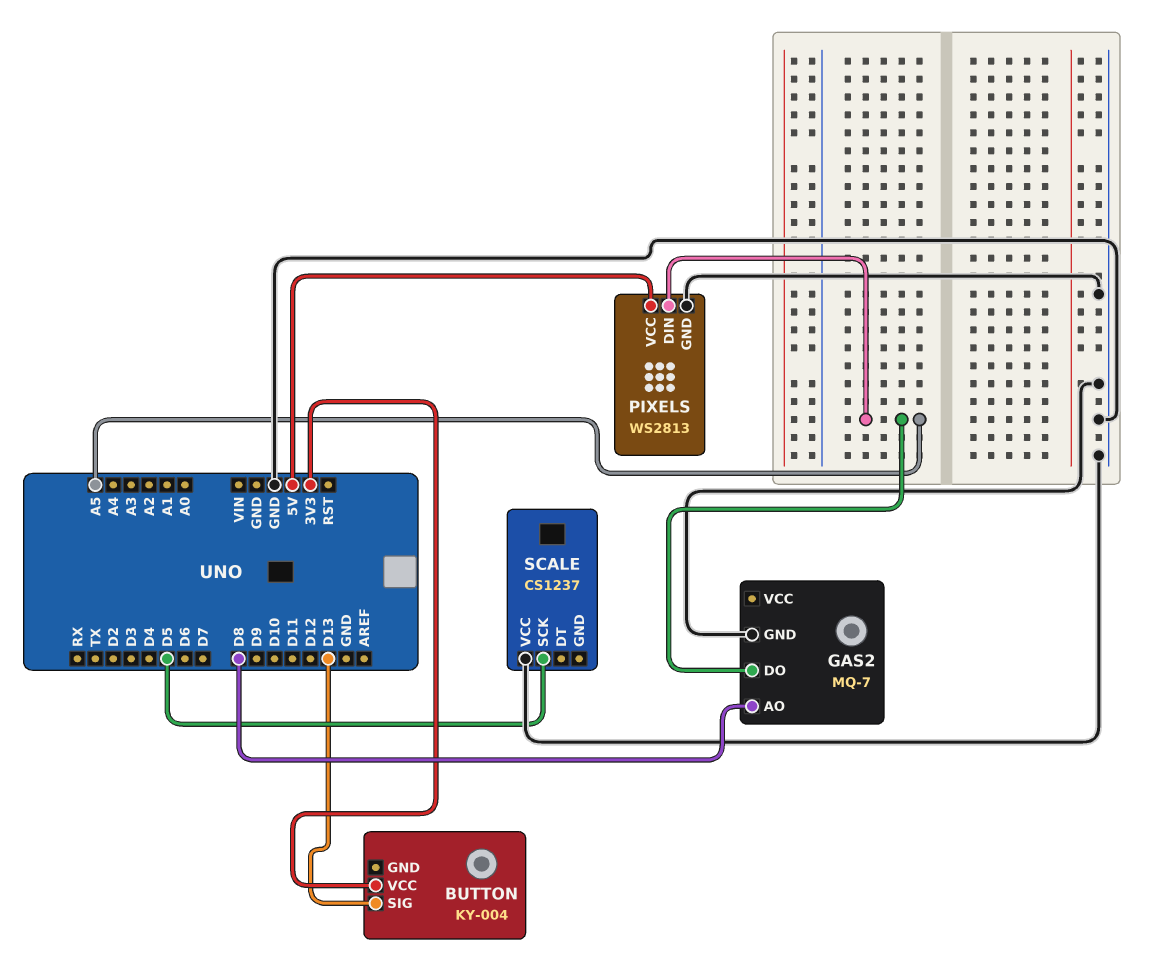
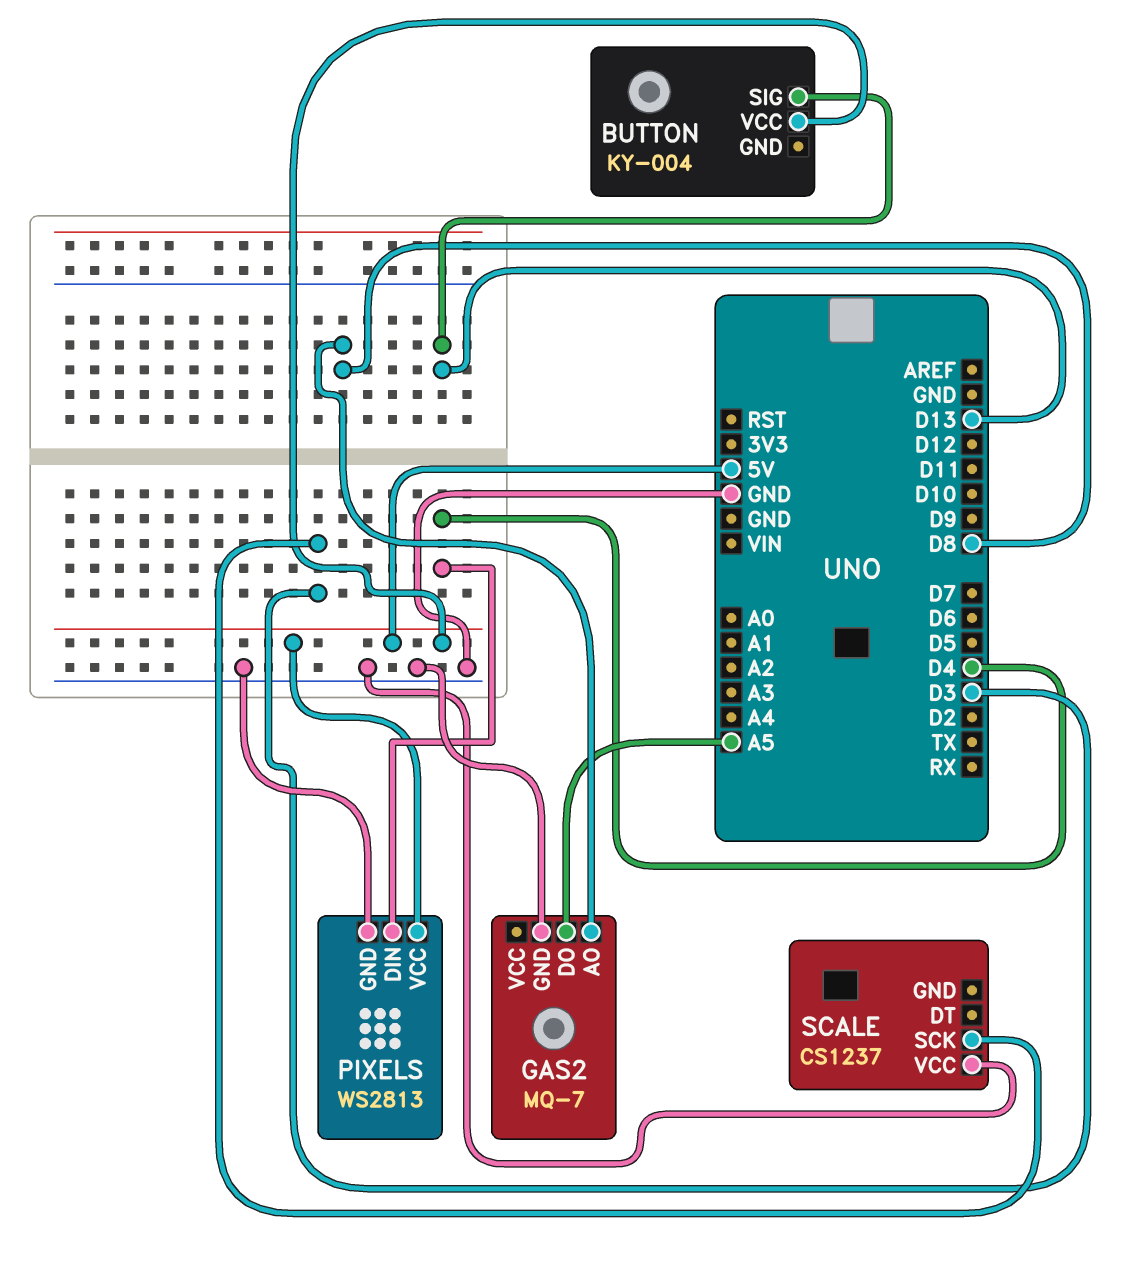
BUTTON pin VCC: 3V3 -> 5V
PIXELS pin DIN: A5 -> D4
SCALE pin SCK: D5 -> D3

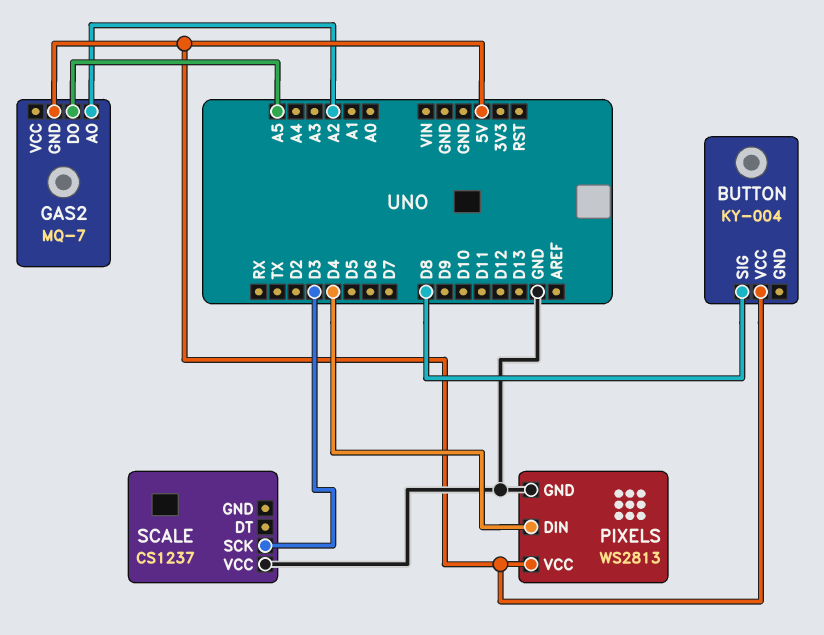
BUTTON pin SIG: D13 -> D8
GAS2 pin AO: D8 -> A2
GAS2 pin GND: GND -> 5V

